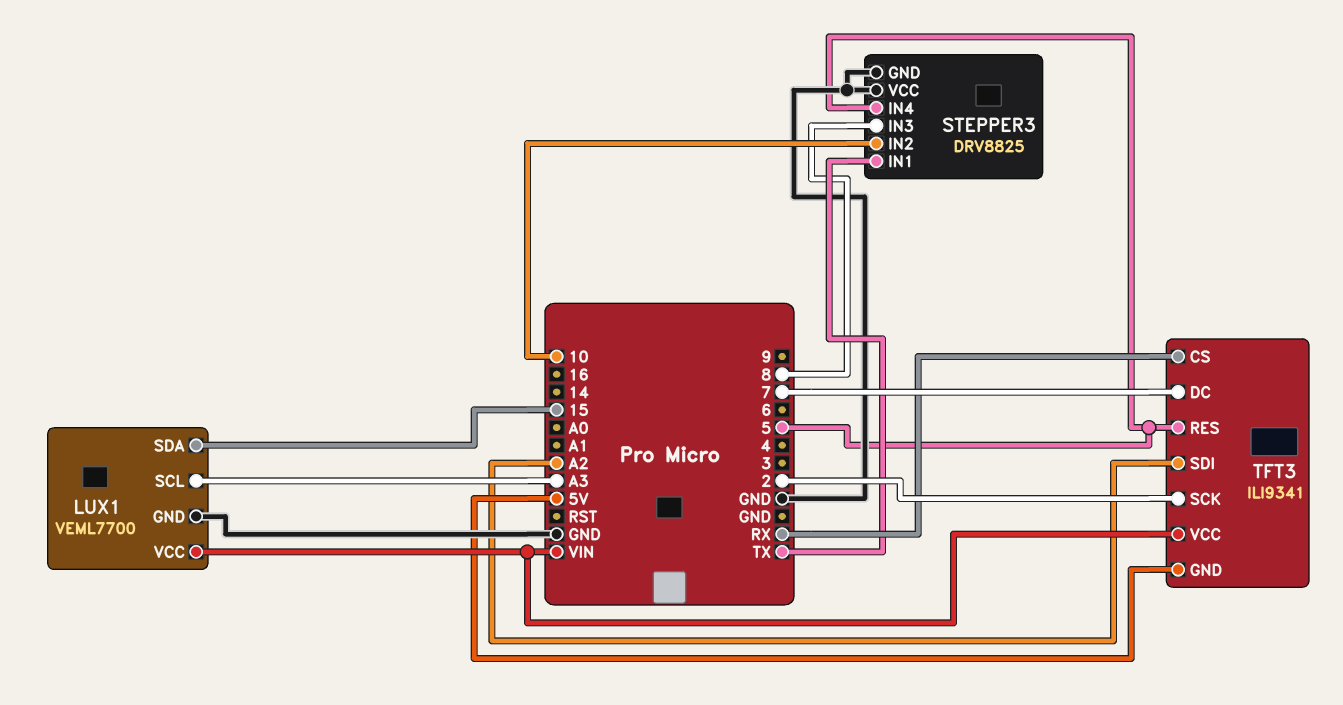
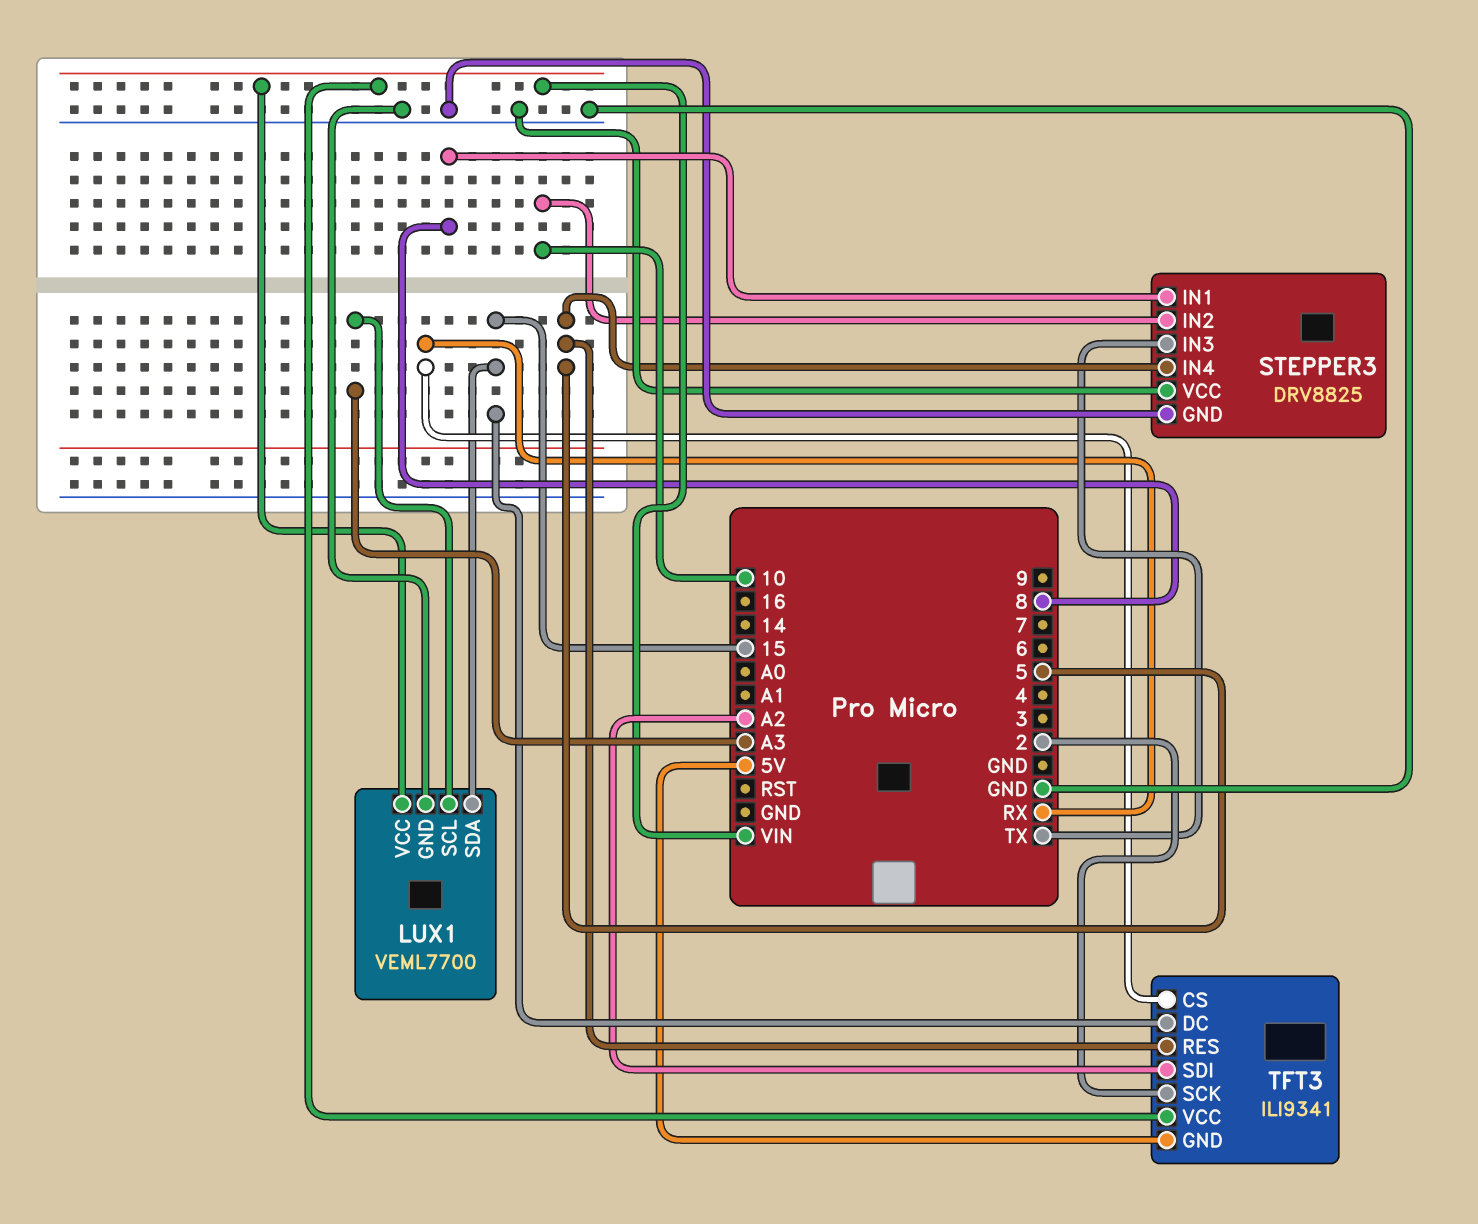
STEPPER3 pin IN1: TX -> 8
STEPPER3 pin IN3: 8 -> TX
TFT3 pin DC: 7 -> 15

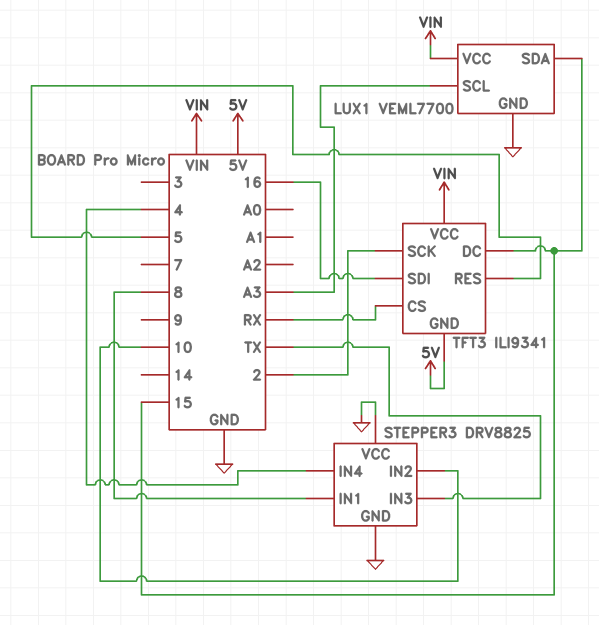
STEPPER3 pin IN4: 5 -> 4
TFT3 pin SDI: A2 -> 16

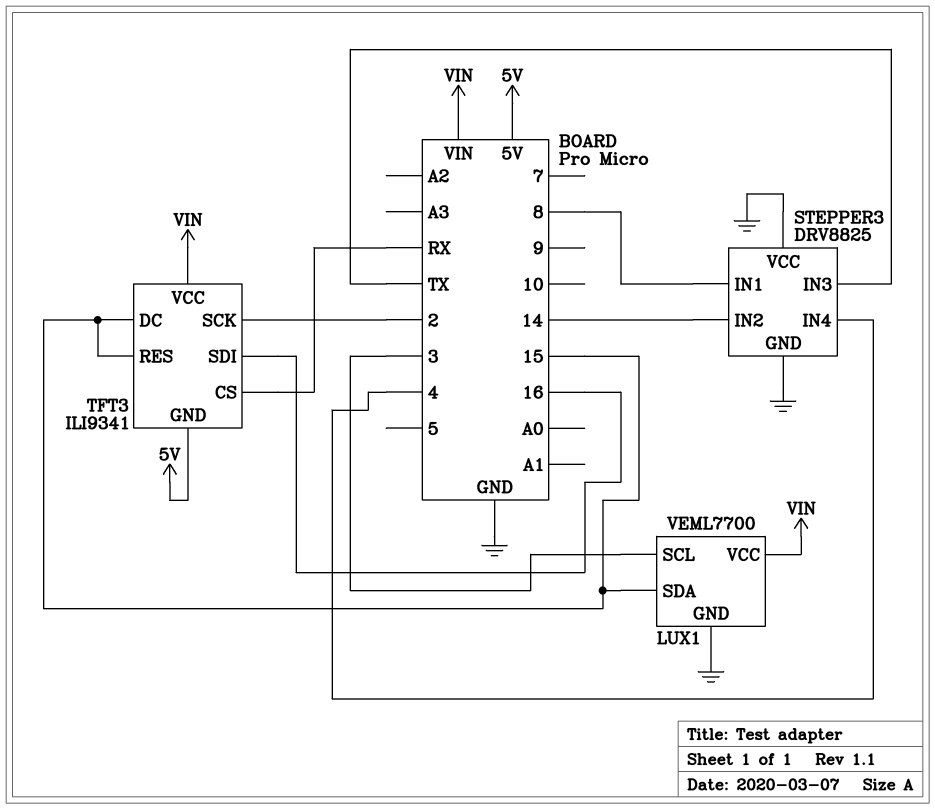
LUX1 pin SCL: A3 -> 3
STEPPER3 pin IN2: 10 -> 14
TFT3 pin RES: 5 -> 15

